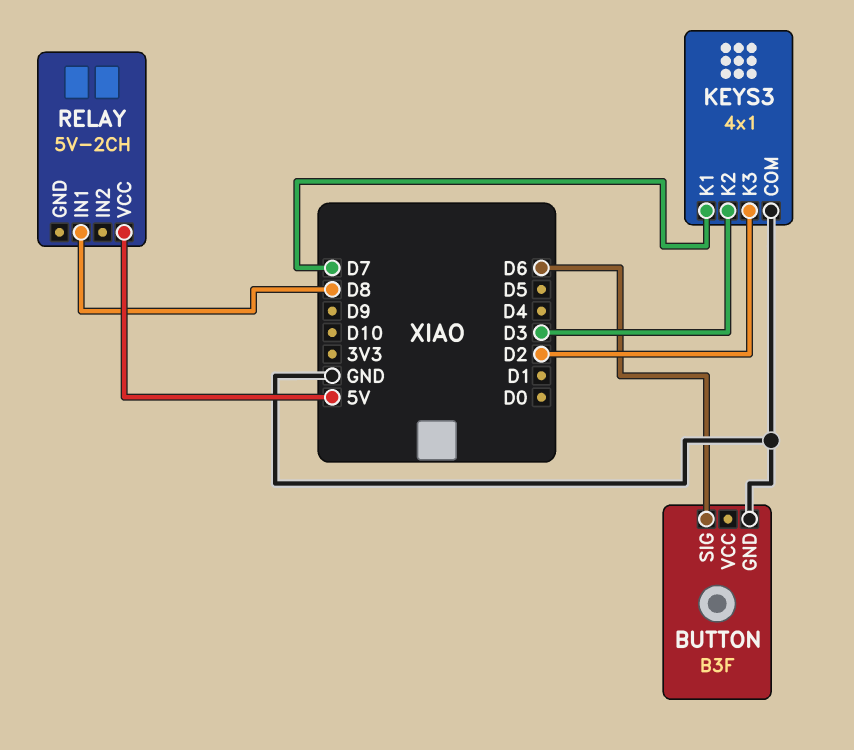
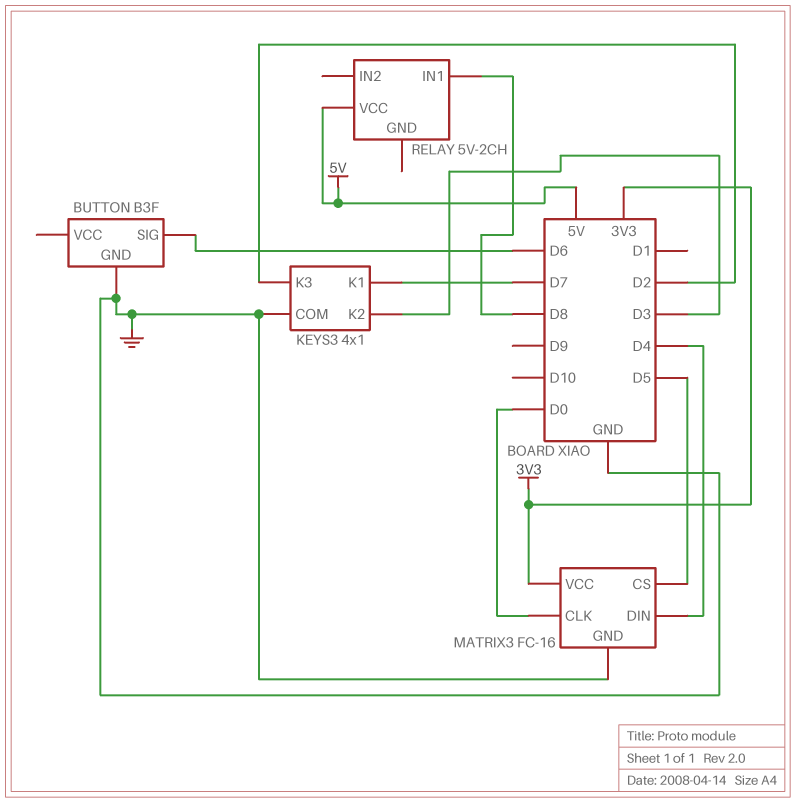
MATRIX3: none -> FC-16
MATRIX3 pin CLK: none -> D0
MATRIX3 pin CS: none -> D5
MATRIX3 pin DIN: none -> D4
MATRIX3 pin GND: none -> GND
MATRIX3 pin VCC: none -> 3V3

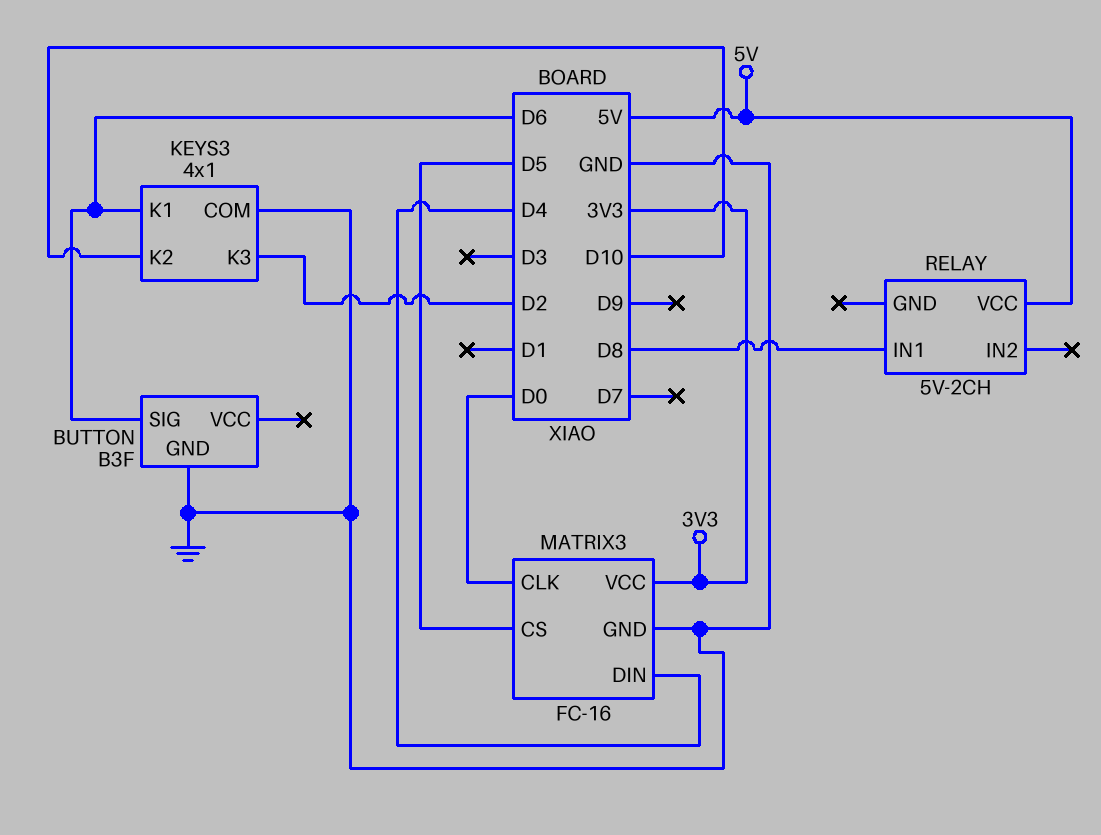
KEYS3 pin K1: D7 -> D6
KEYS3 pin K2: D3 -> D10

